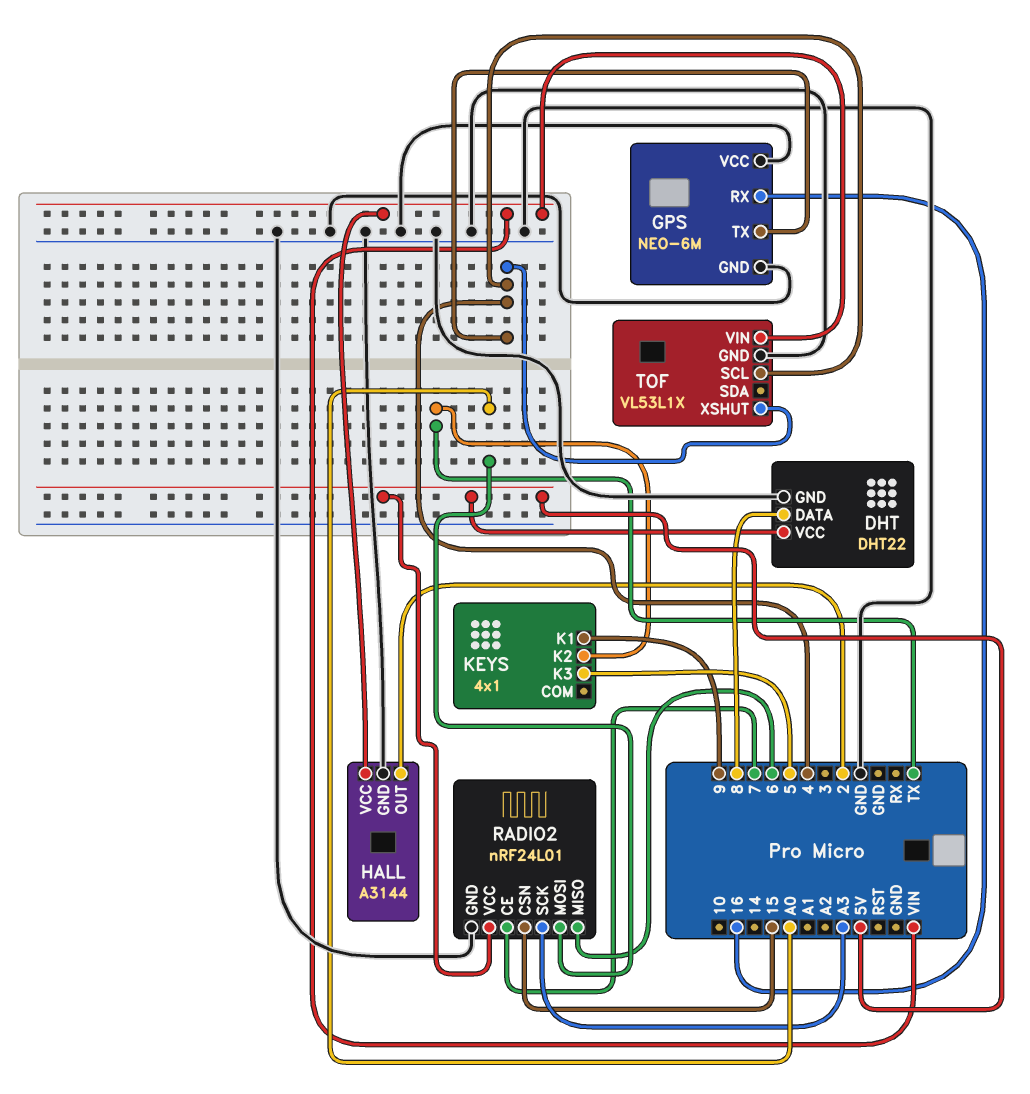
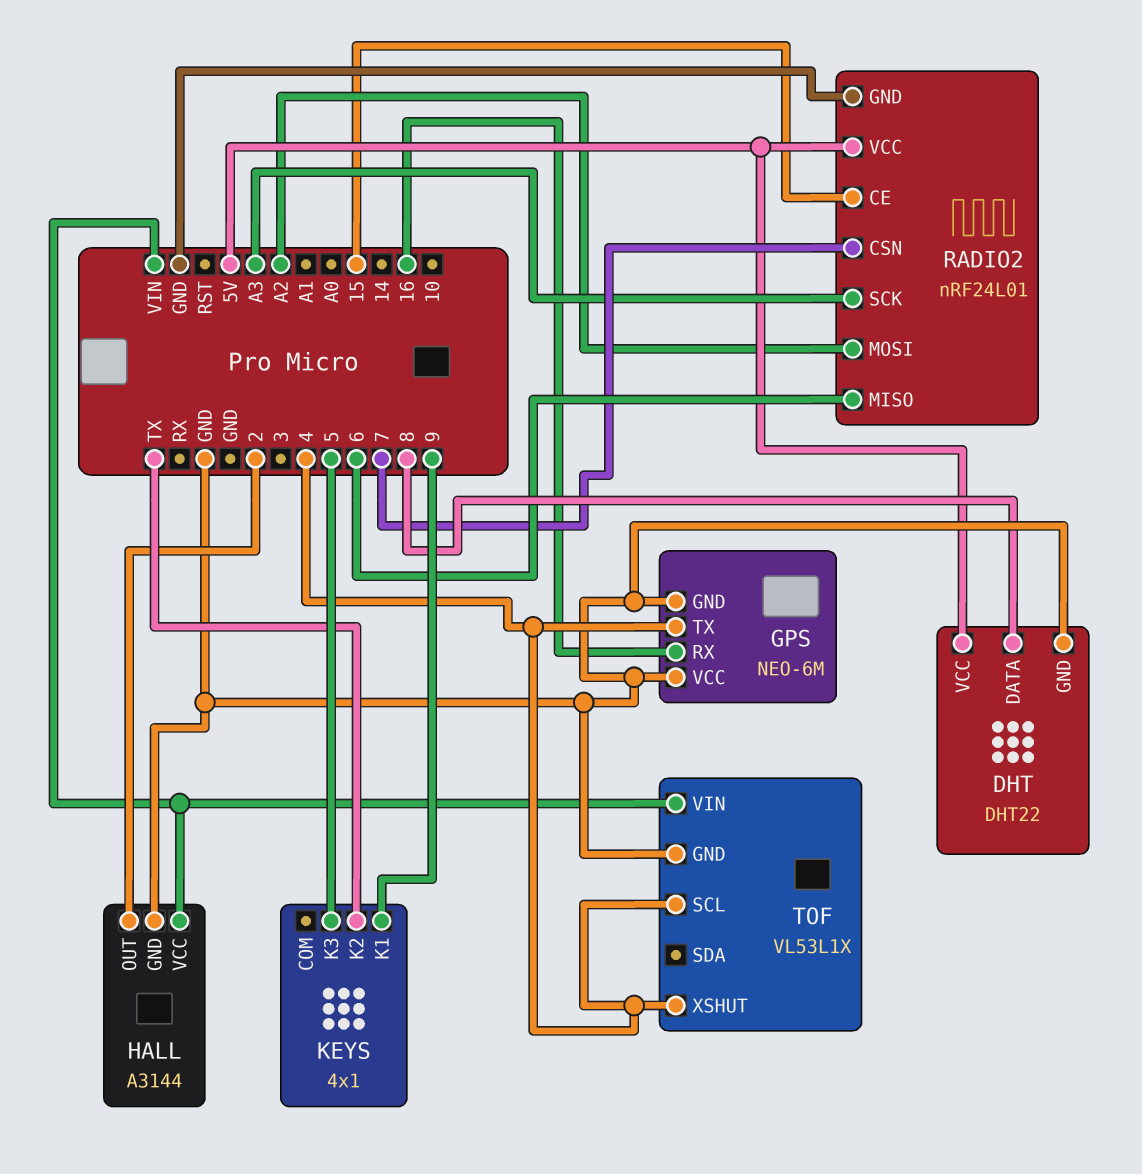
RADIO2 pin CE: 7 -> 15
RADIO2 pin CSN: 15 -> 7
RADIO2 pin MOSI: A0 -> A2

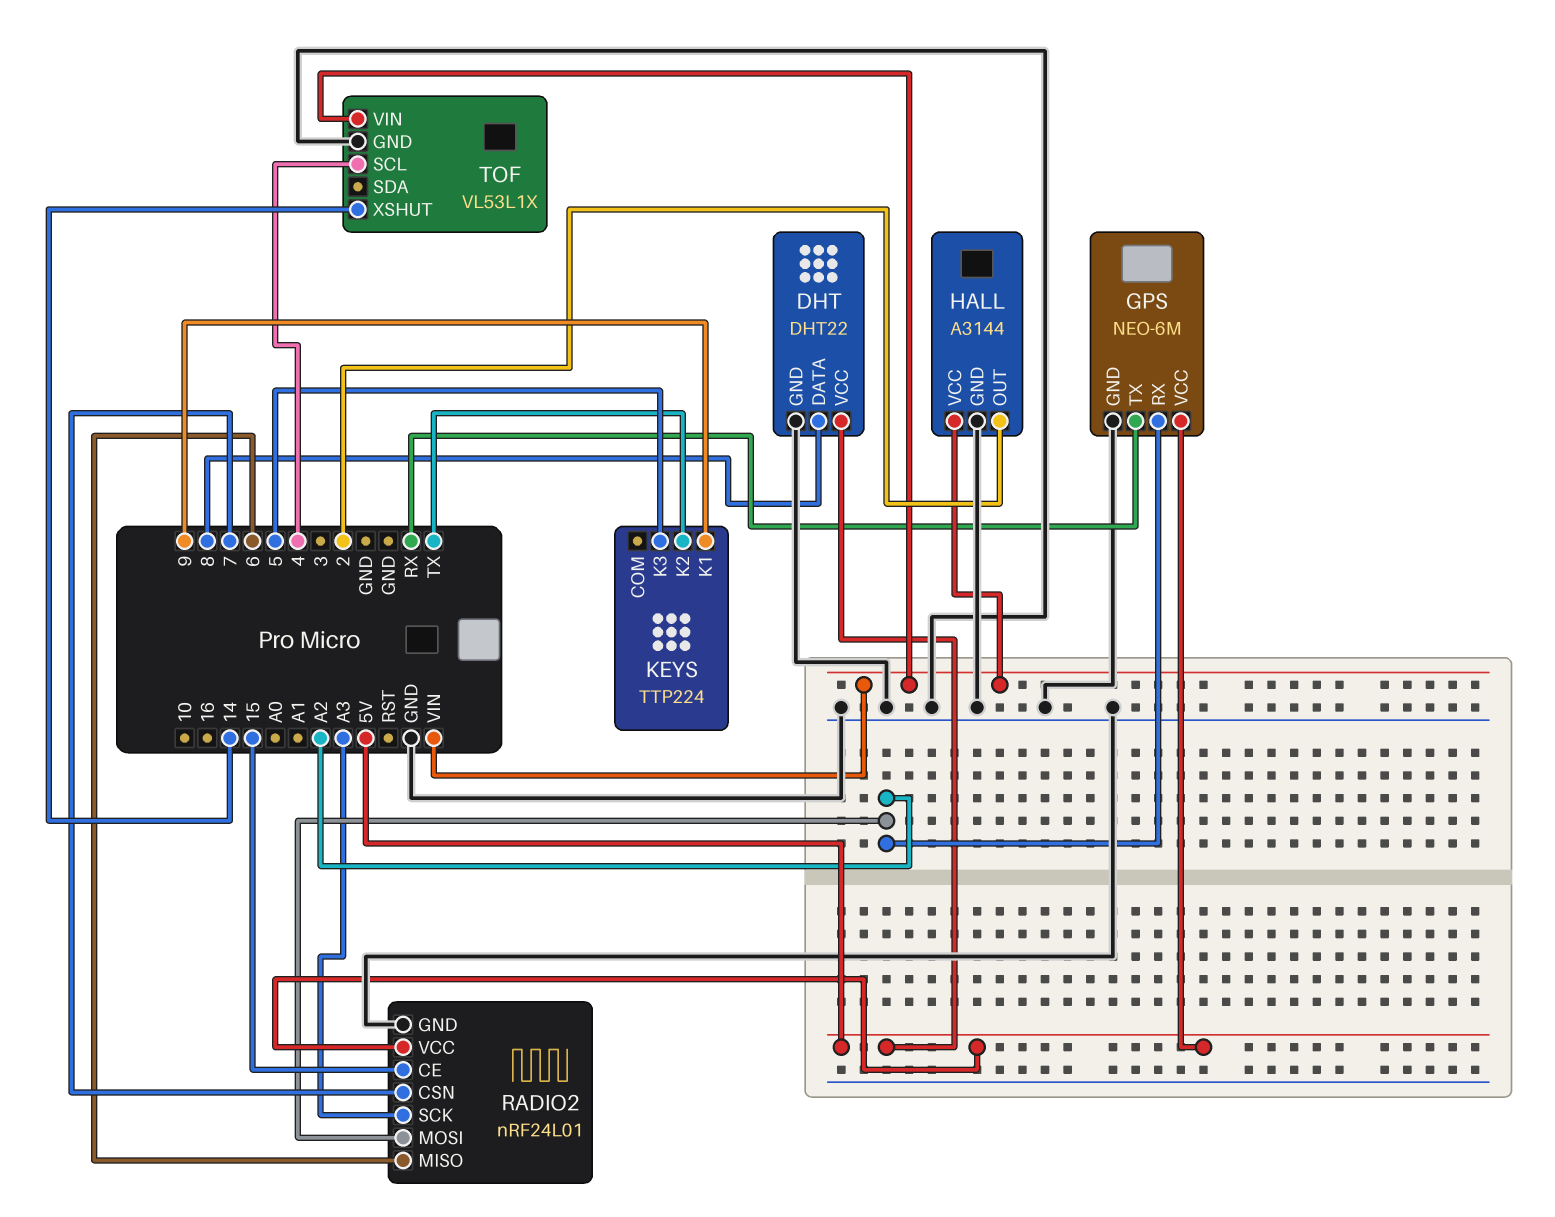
GPS pin RX: 16 -> A2
GPS pin TX: 4 -> RX
GPS pin VCC: GND -> 5V
KEYS: 4x1 -> TTP224
TOF pin XSHUT: 4 -> 14

